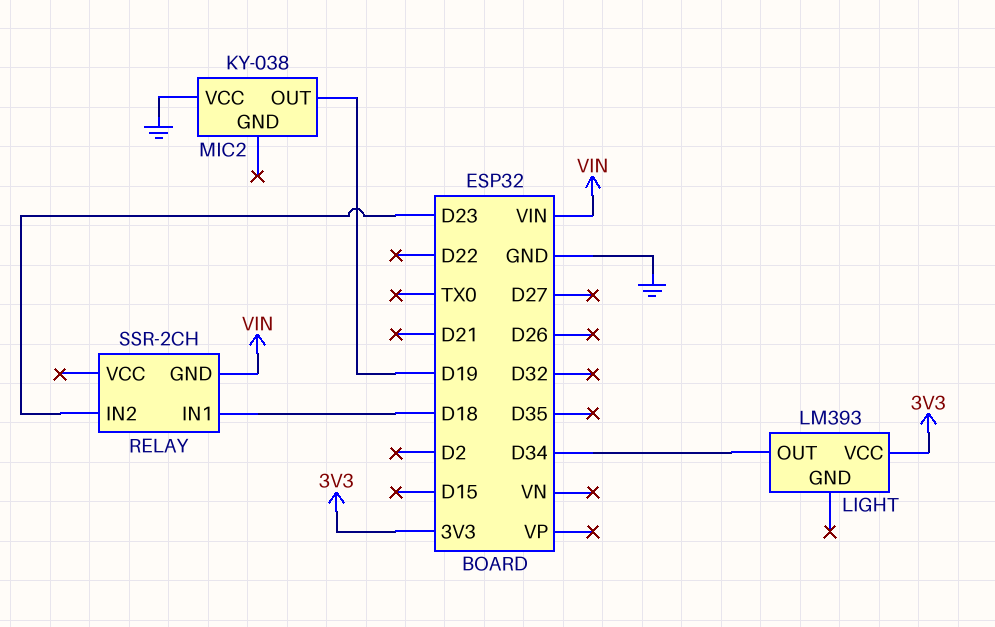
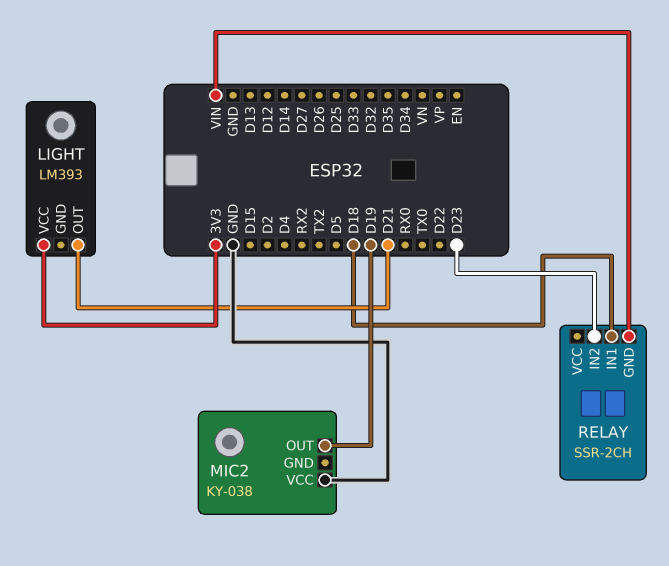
LIGHT pin OUT: D34 -> D21

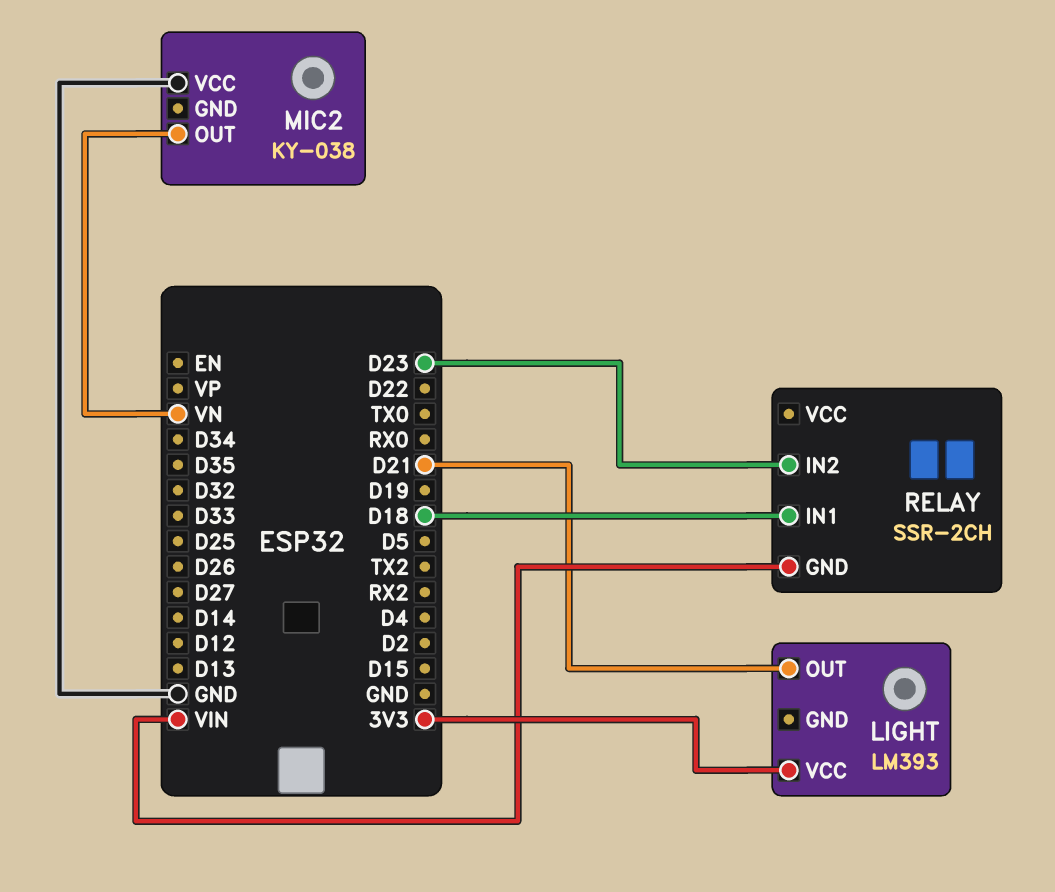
MIC2 pin OUT: D19 -> VN

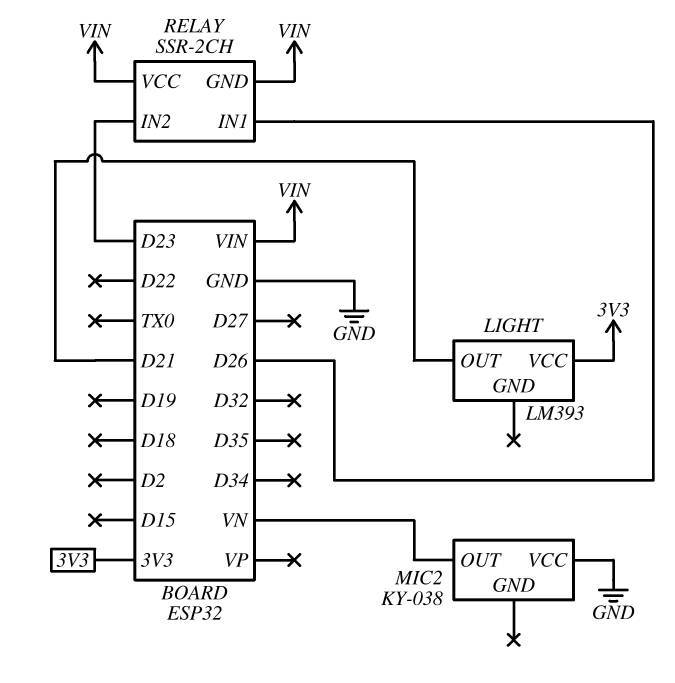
RELAY pin IN1: D18 -> D26
RELAY pin VCC: none -> VIN

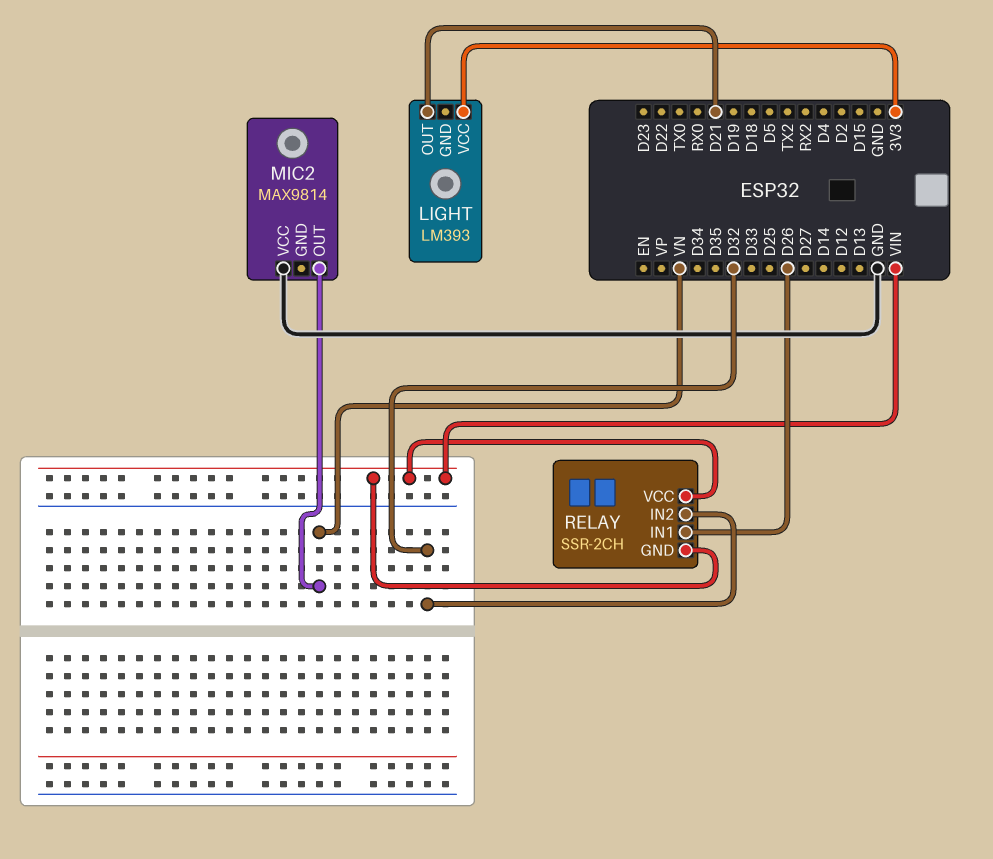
MIC2: KY-038 -> MAX9814
RELAY pin IN2: D23 -> D32

